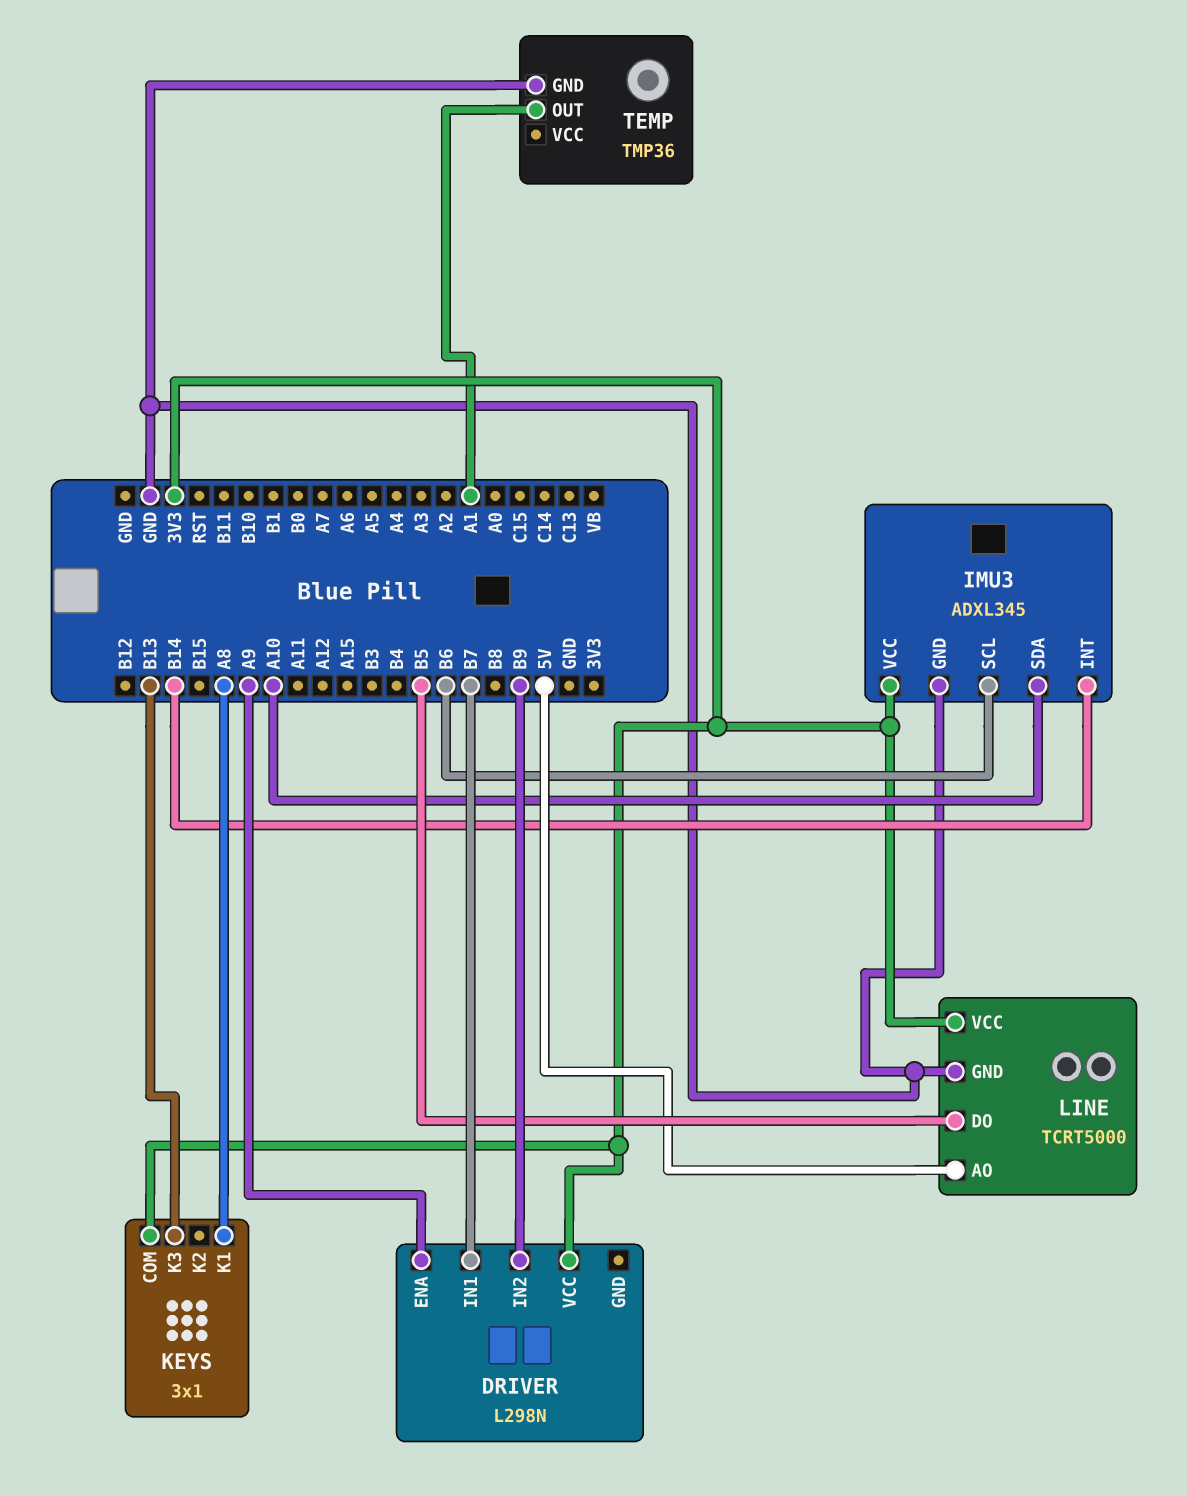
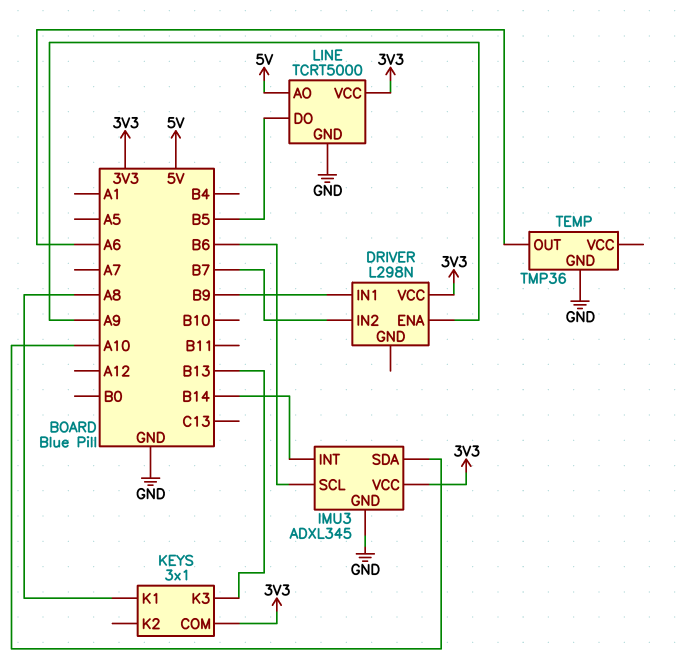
DRIVER pin IN1: B7 -> B9
DRIVER pin IN2: B9 -> B7
TEMP pin OUT: A1 -> A6

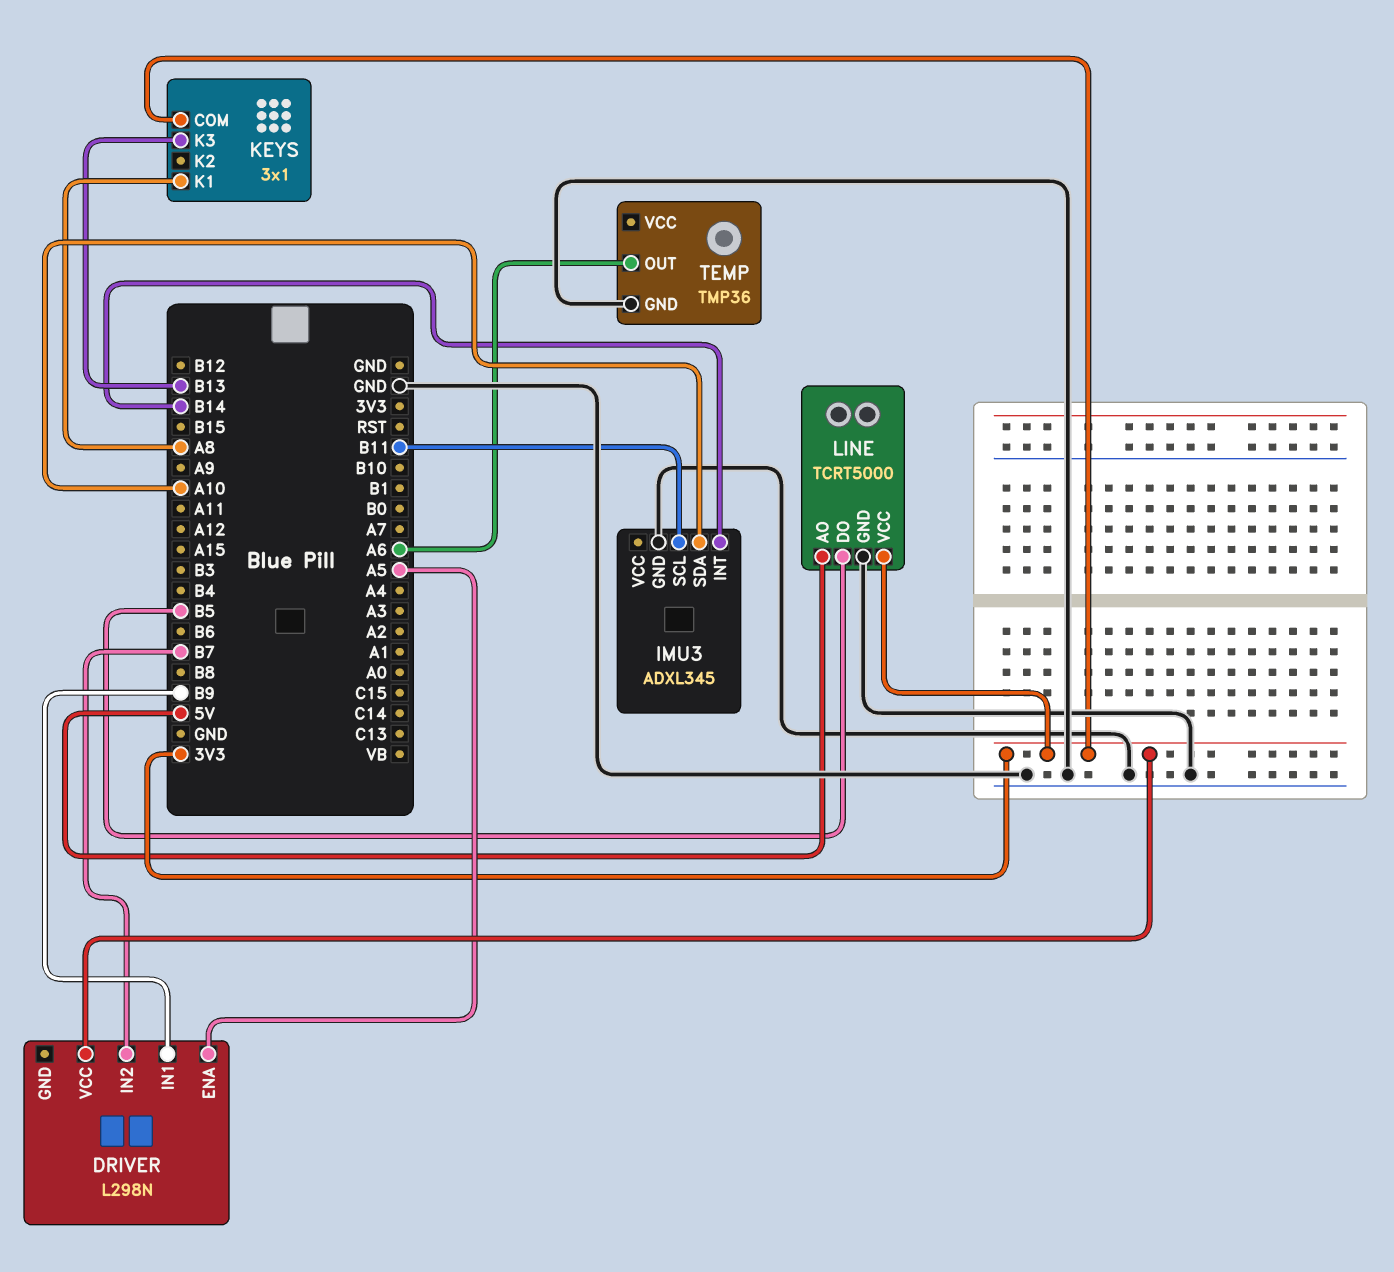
DRIVER pin ENA: A9 -> A5
IMU3 pin SCL: B6 -> B11
IMU3 pin VCC: 3V3 -> none

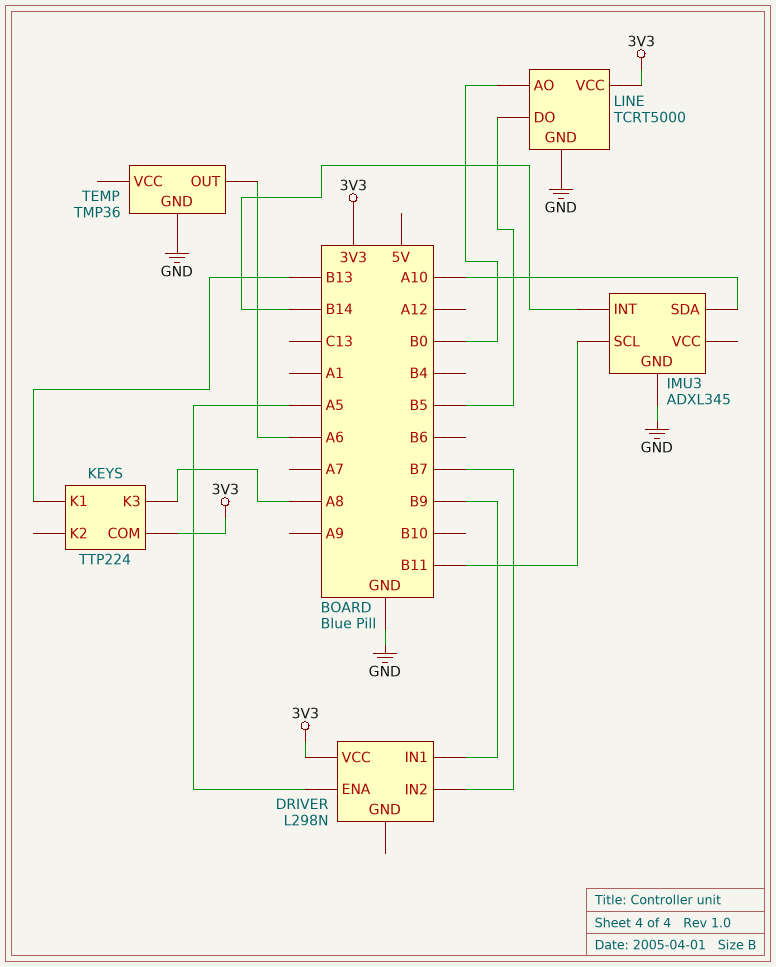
KEYS: 3x1 -> TTP224
KEYS pin K1: A8 -> B13
KEYS pin K3: B13 -> A8
LINE pin AO: 5V -> B0

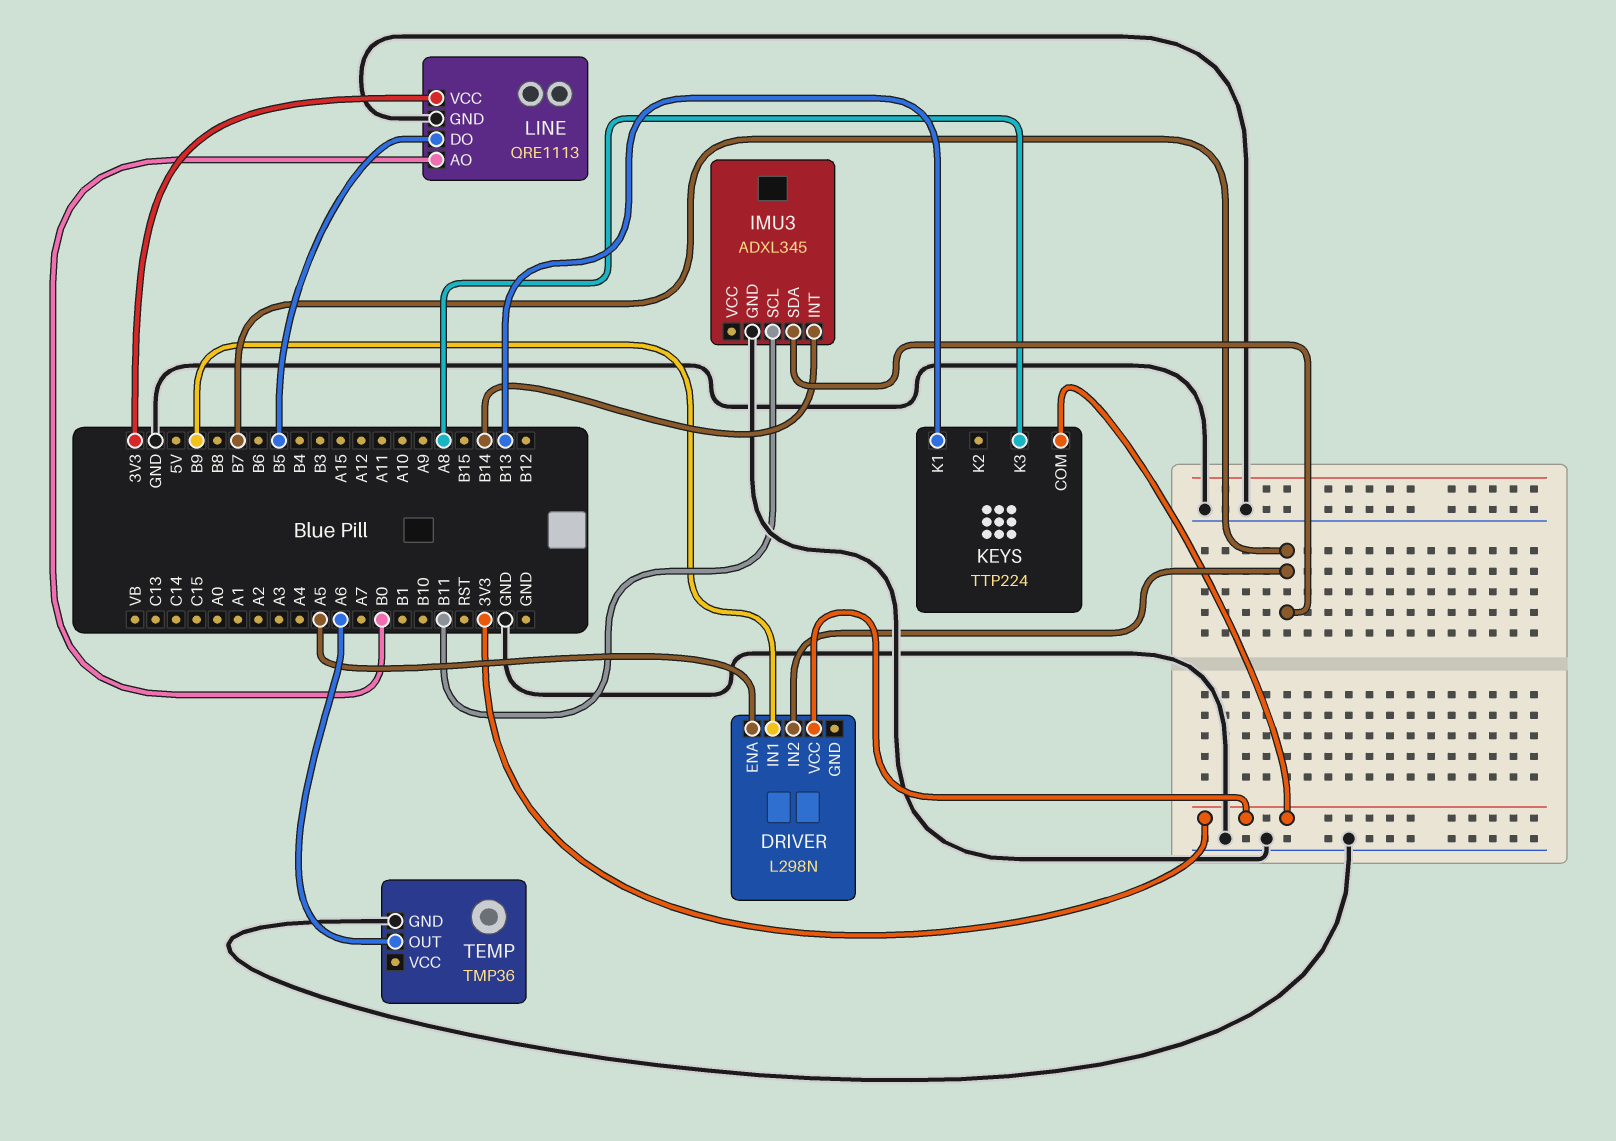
IMU3 pin SDA: A10 -> B7
LINE: TCRT5000 -> QRE1113

